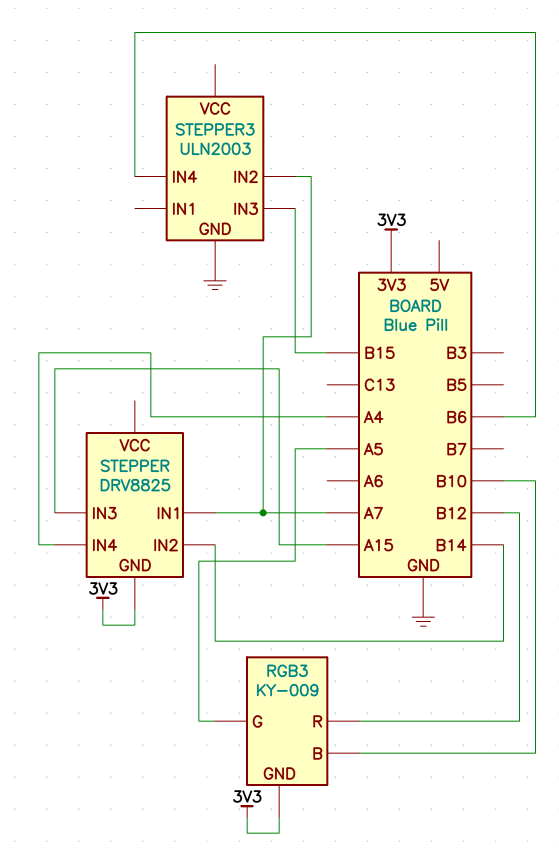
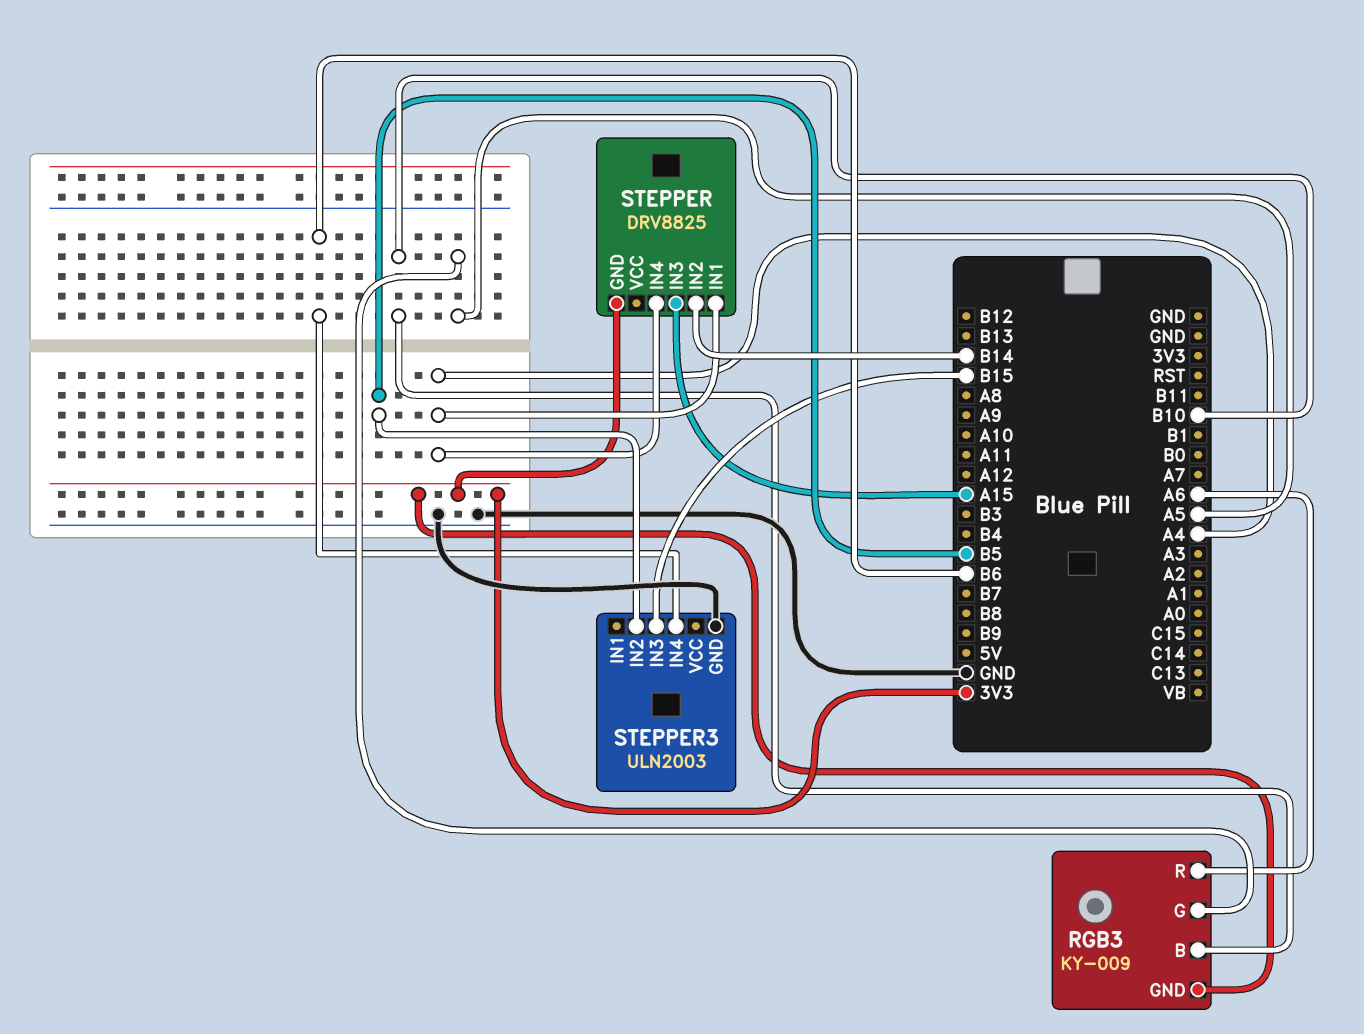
RGB3 pin R: B12 -> A6
STEPPER pin IN1: A7 -> A4
STEPPER3 pin IN2: A7 -> B5

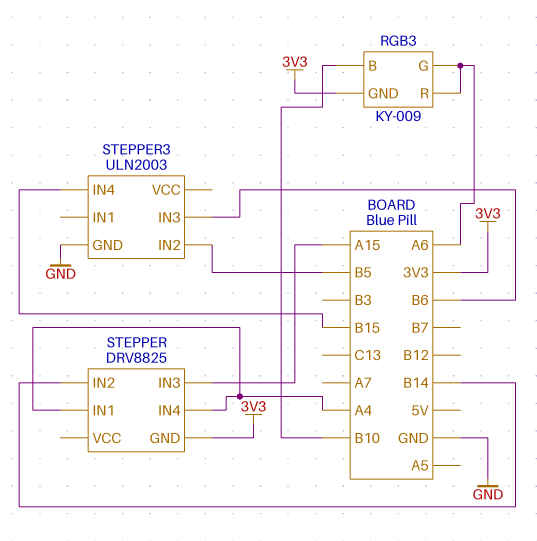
RGB3 pin G: A5 -> A6
STEPPER3 pin IN3: B15 -> B6
STEPPER3 pin IN4: B6 -> B15

